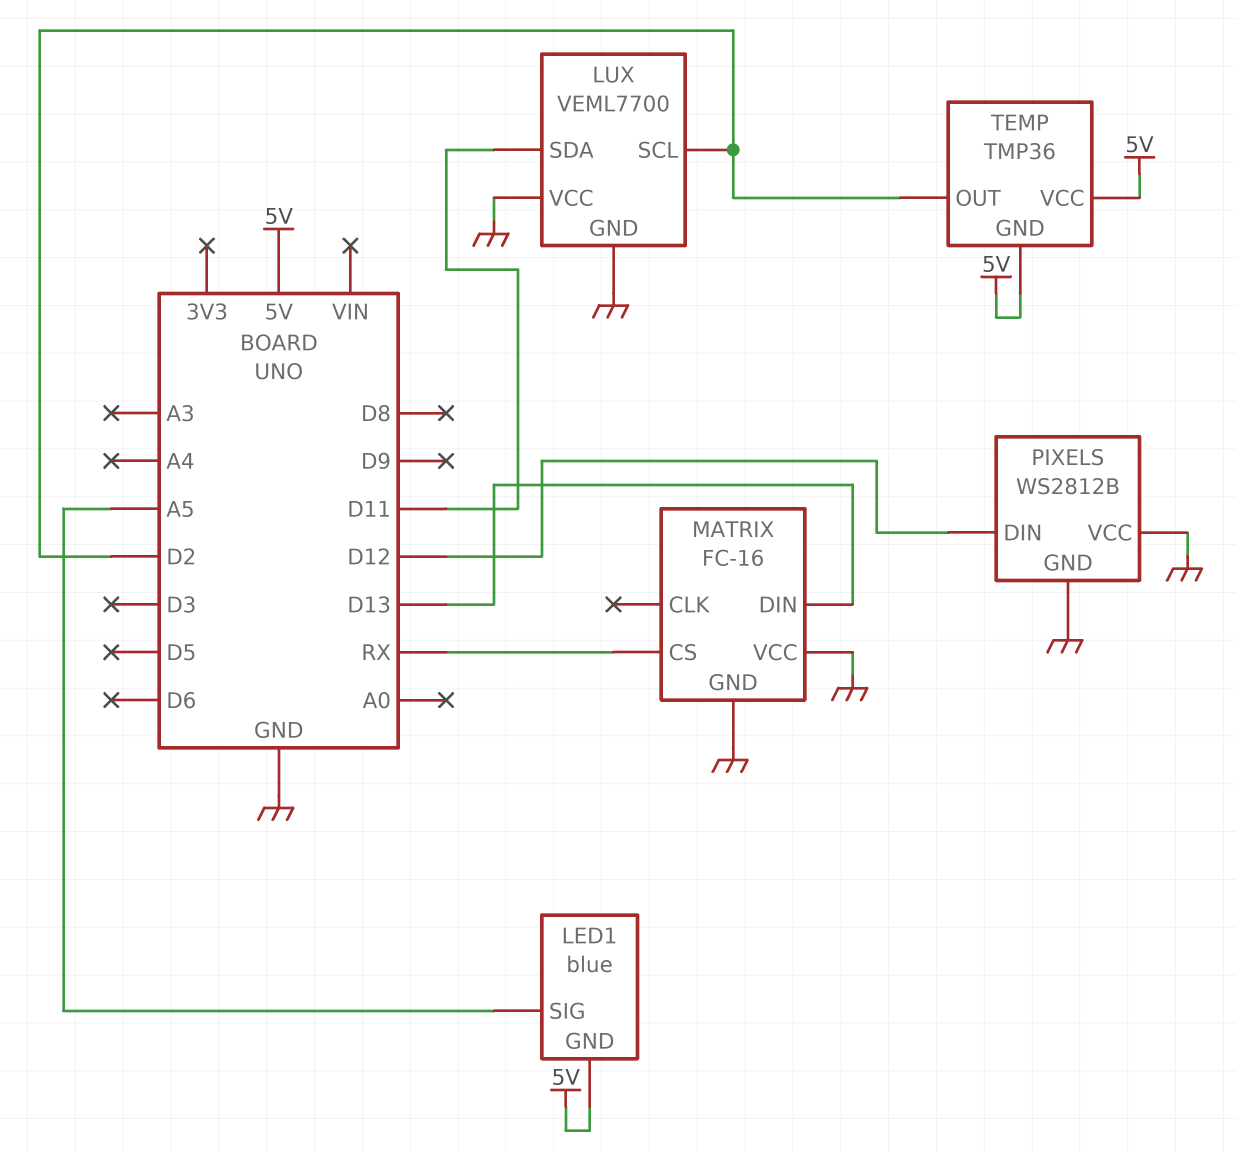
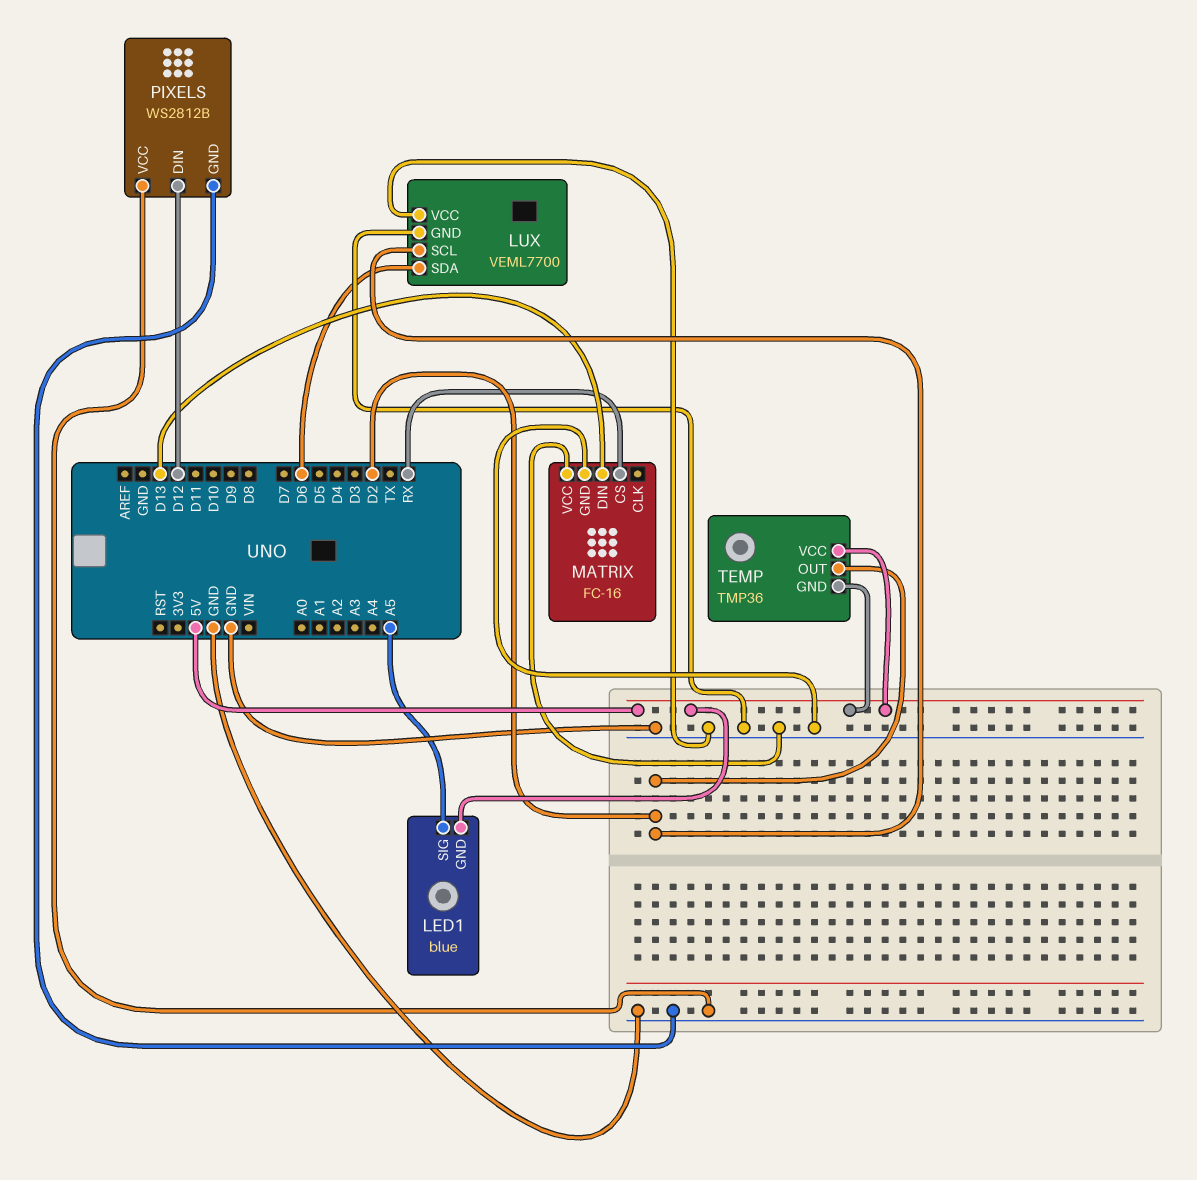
LUX pin SDA: D11 -> D6

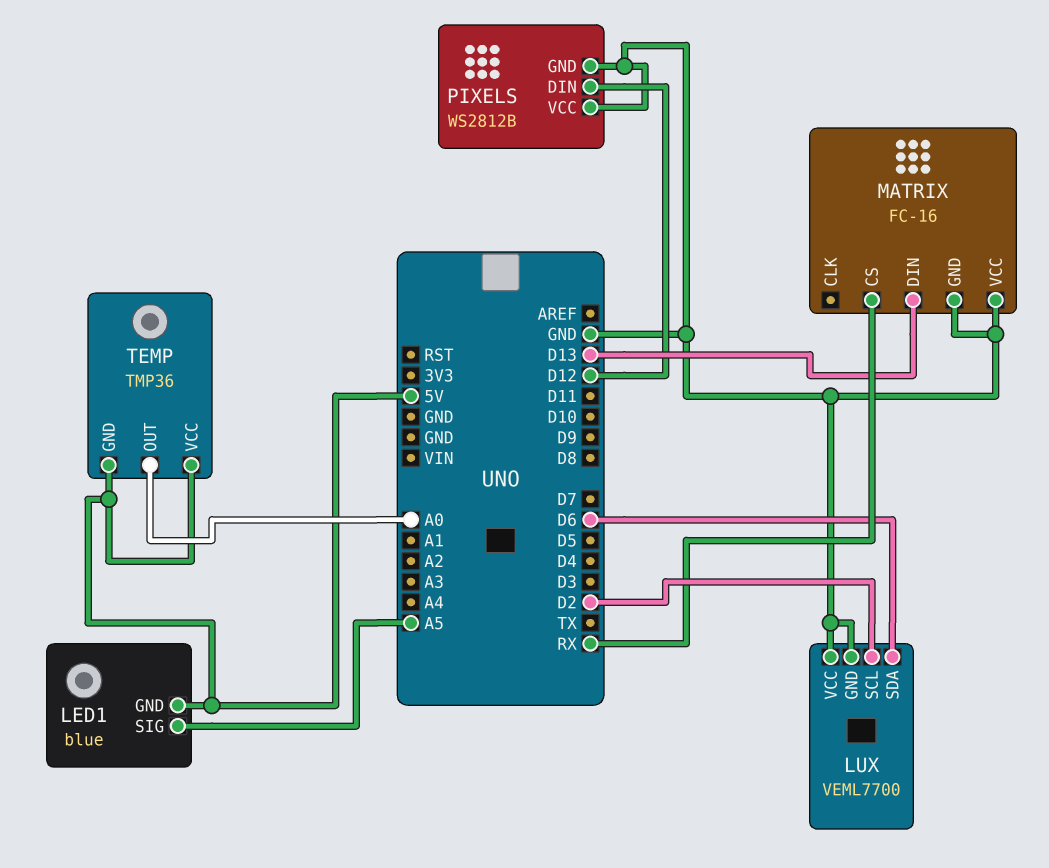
TEMP pin OUT: D2 -> A0

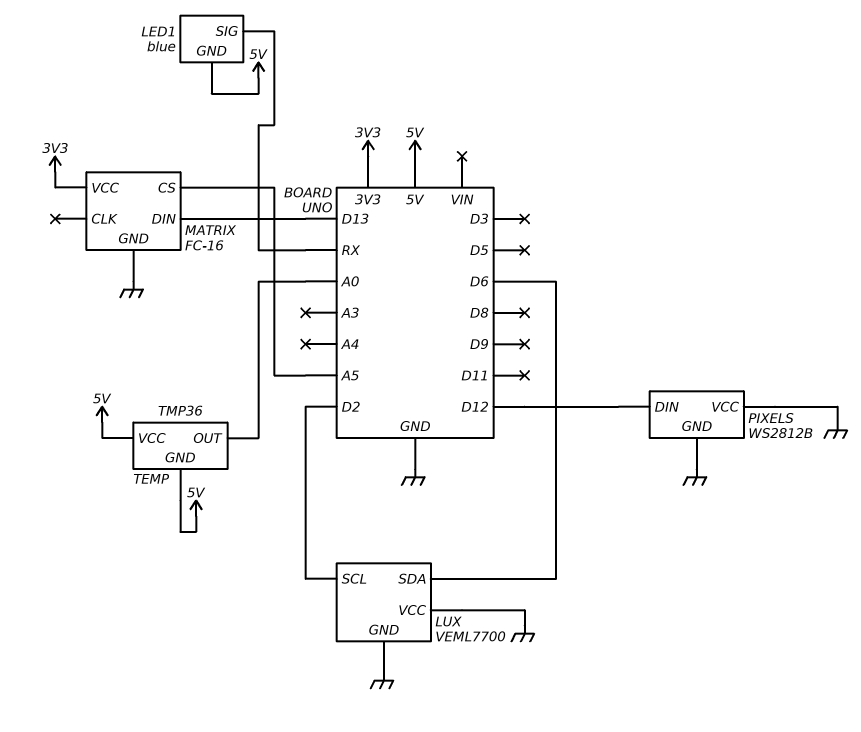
LED1 pin SIG: A5 -> RX
MATRIX pin CS: RX -> A5
MATRIX pin VCC: GND -> 3V3

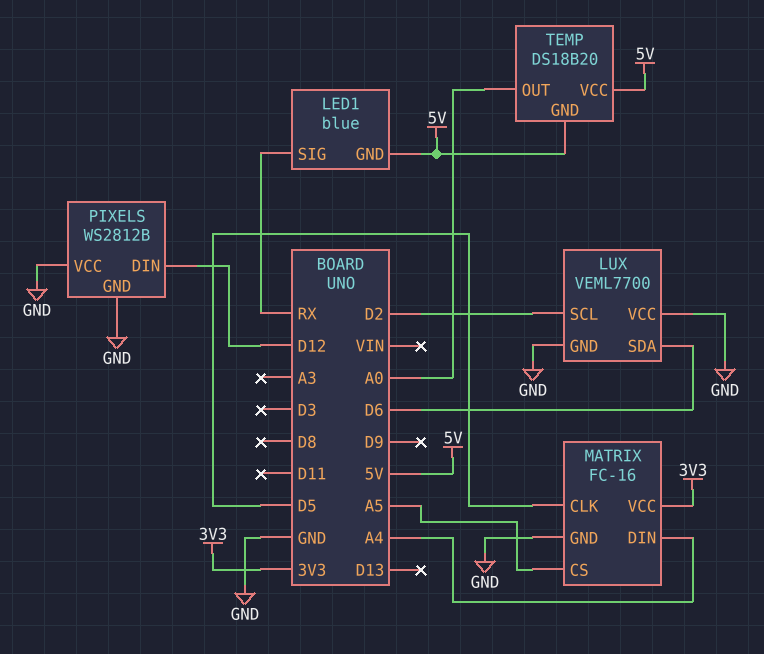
MATRIX pin CLK: none -> D5
MATRIX pin DIN: D13 -> A4
TEMP: TMP36 -> DS18B20

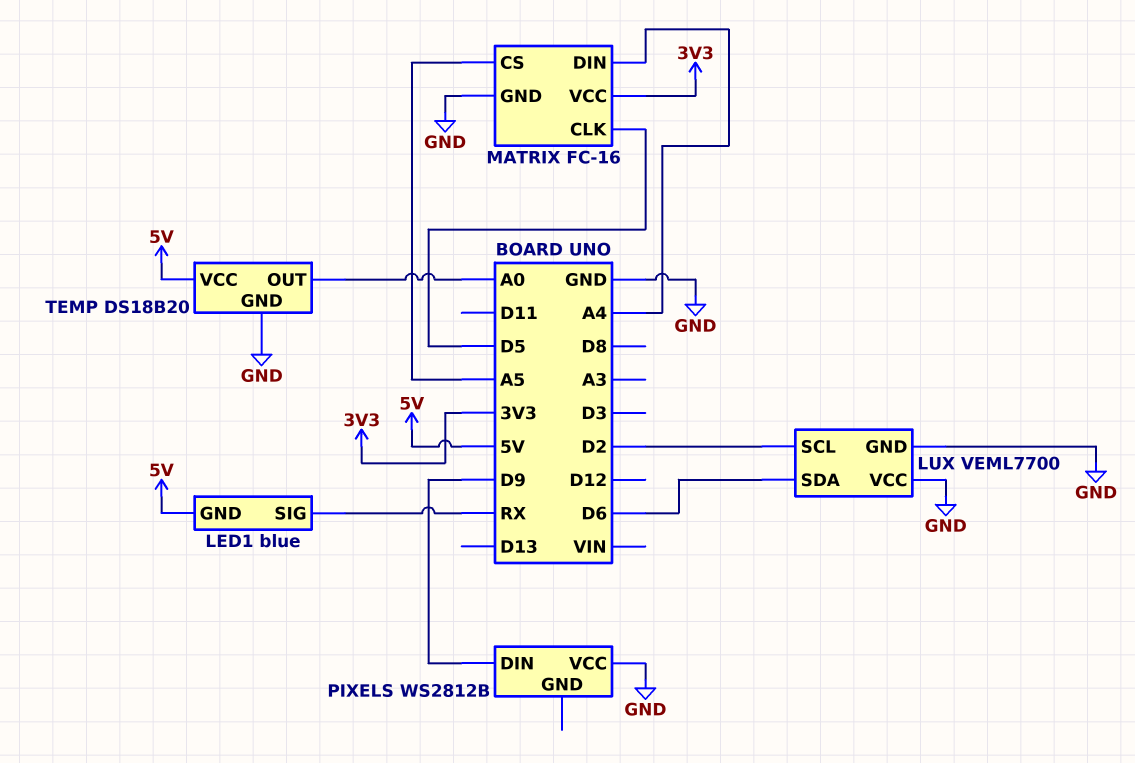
PIXELS pin DIN: D12 -> D9
PIXELS pin GND: GND -> none
TEMP pin GND: 5V -> GND

